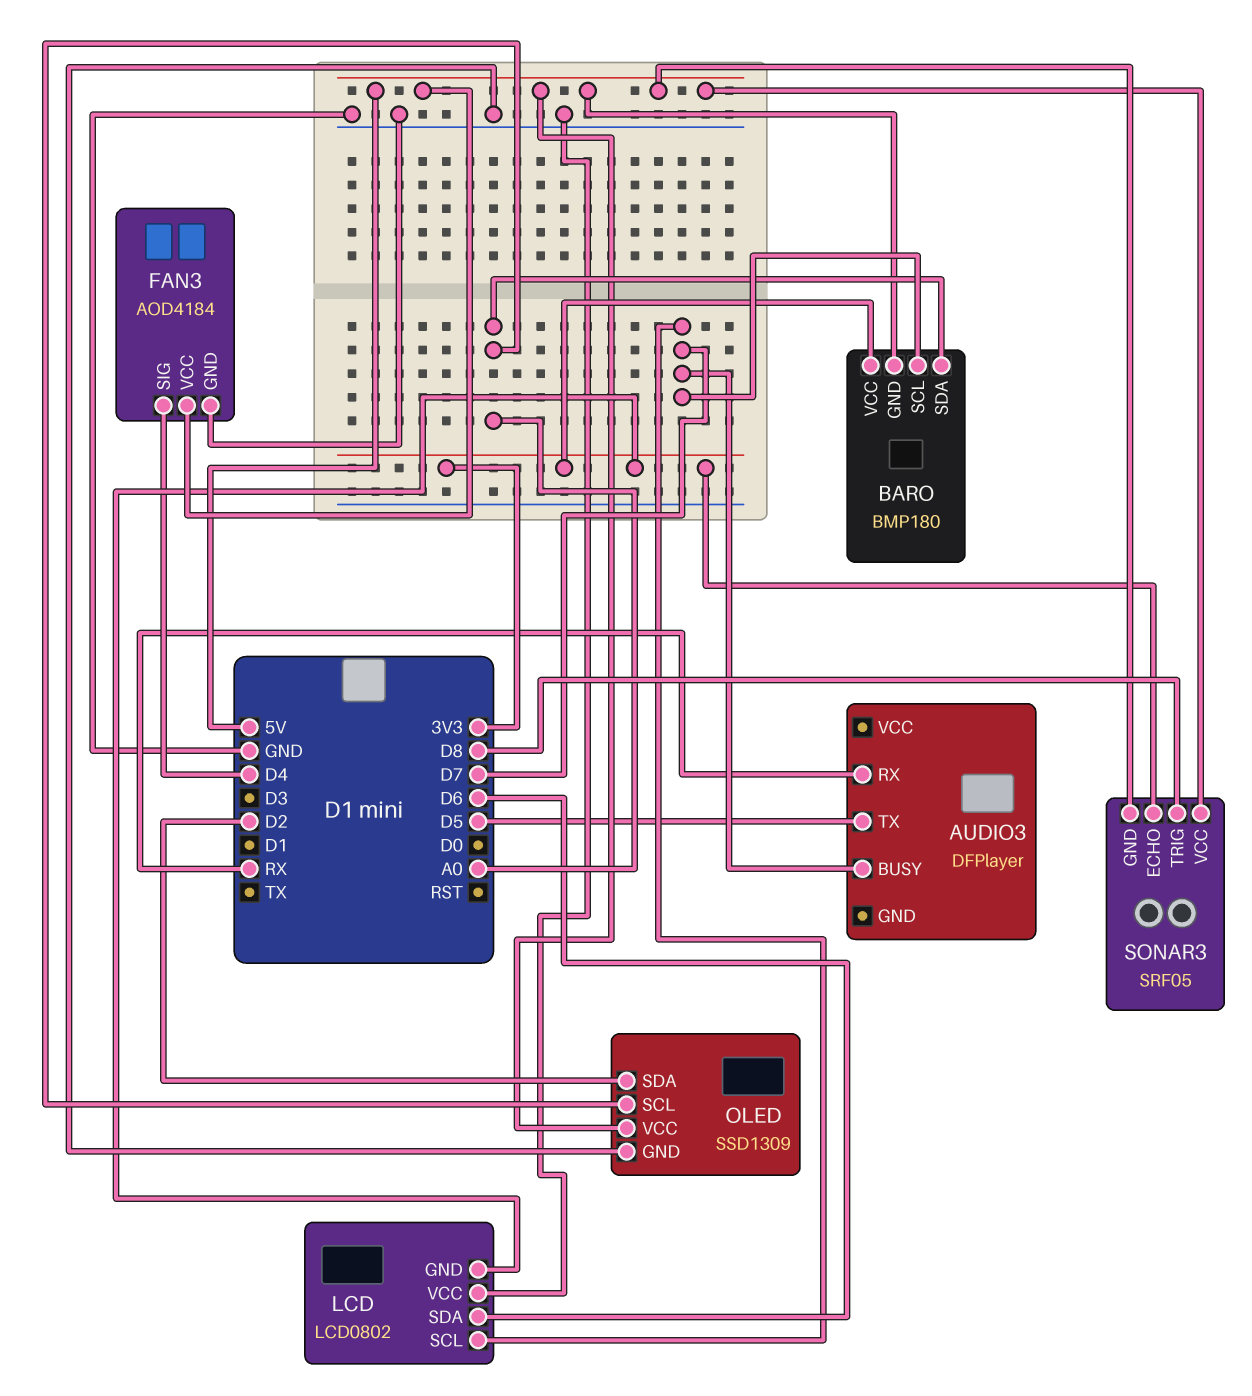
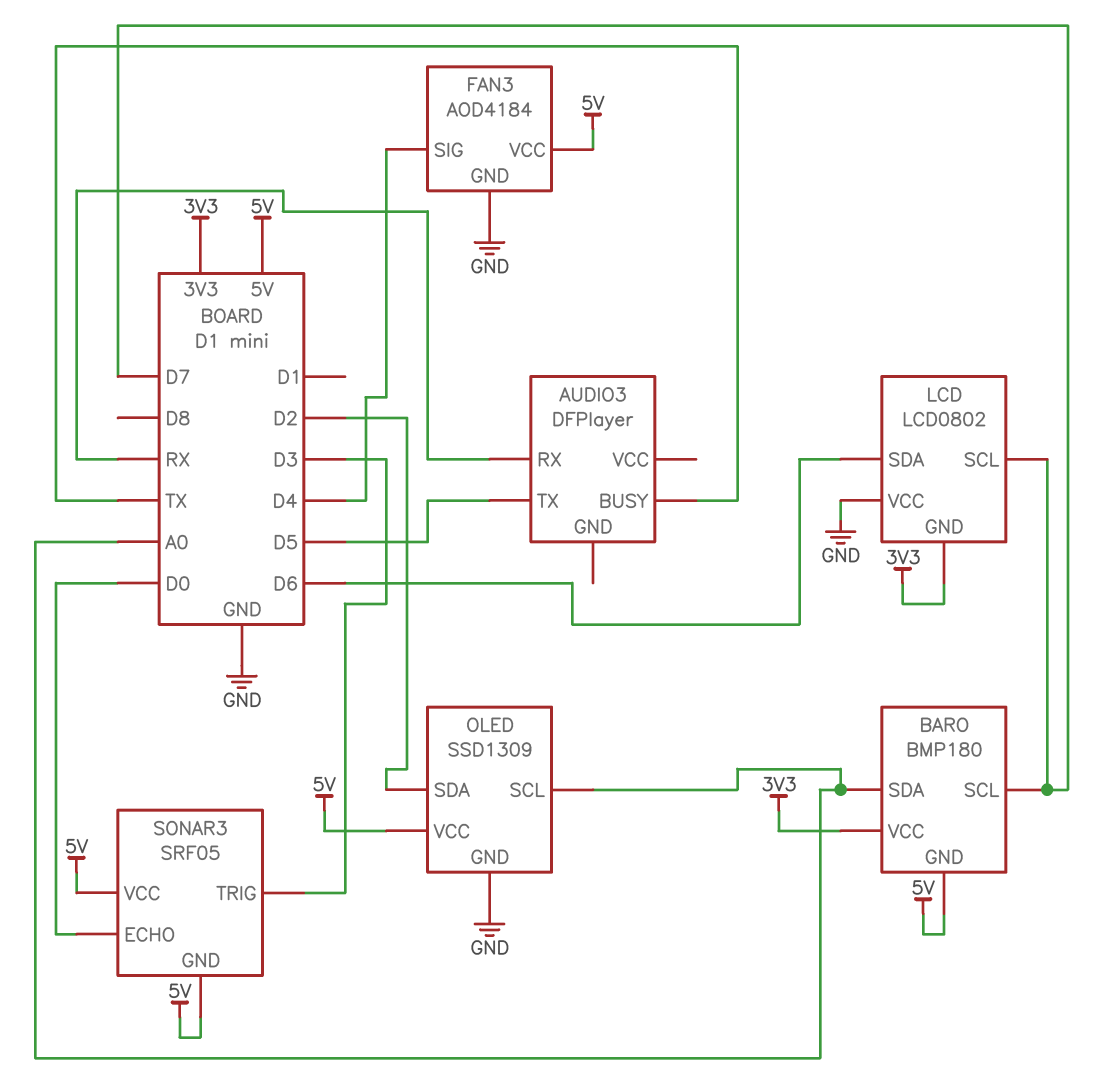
AUDIO3 pin BUSY: D7 -> TX
SONAR3 pin ECHO: 3V3 -> D0
SONAR3 pin TRIG: D8 -> D3

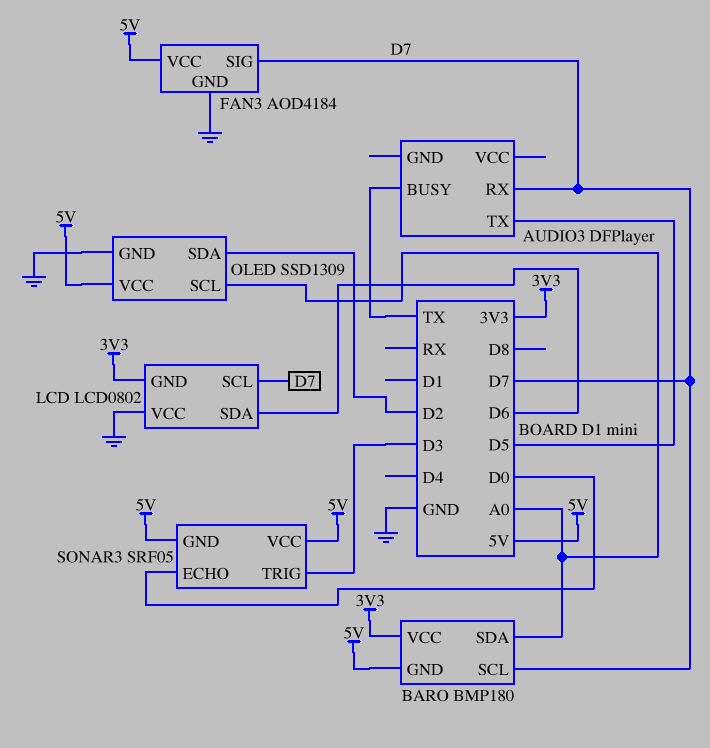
AUDIO3 pin RX: RX -> D7
FAN3 pin SIG: D4 -> D7

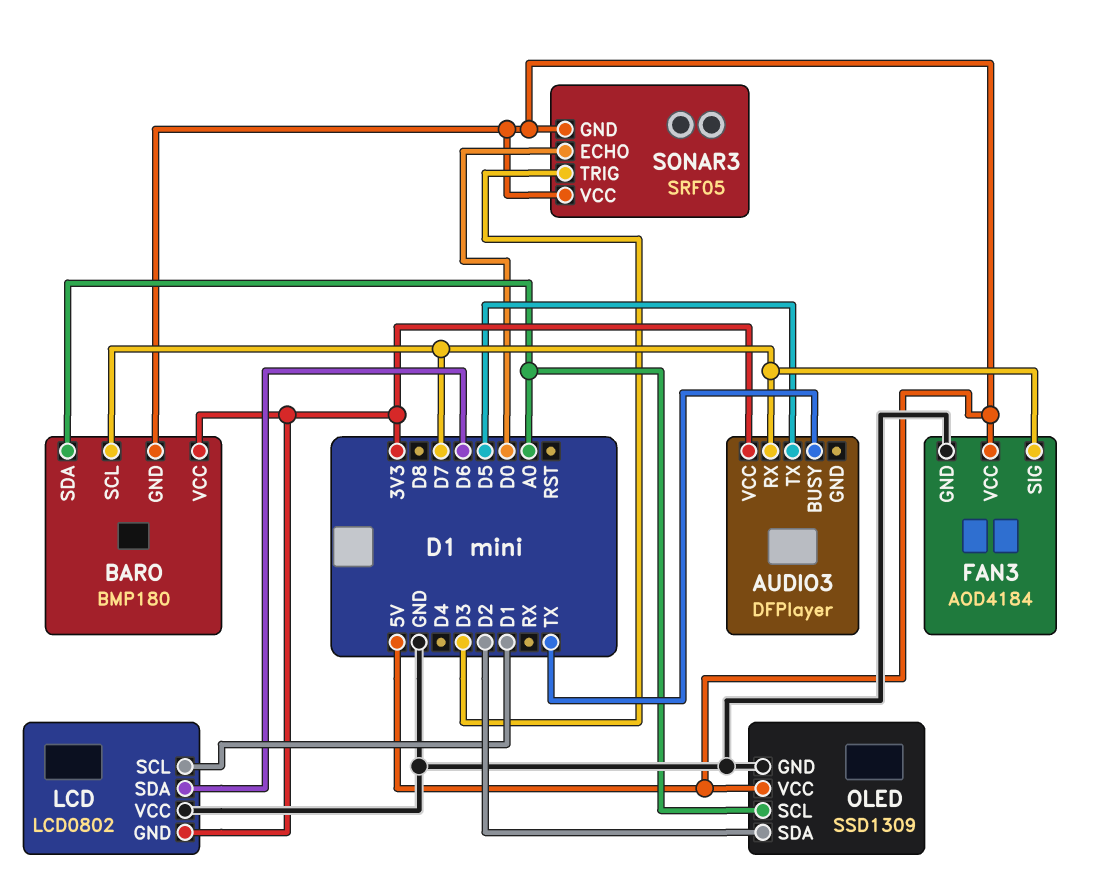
AUDIO3 pin VCC: none -> 3V3
LCD pin SCL: D7 -> D1

